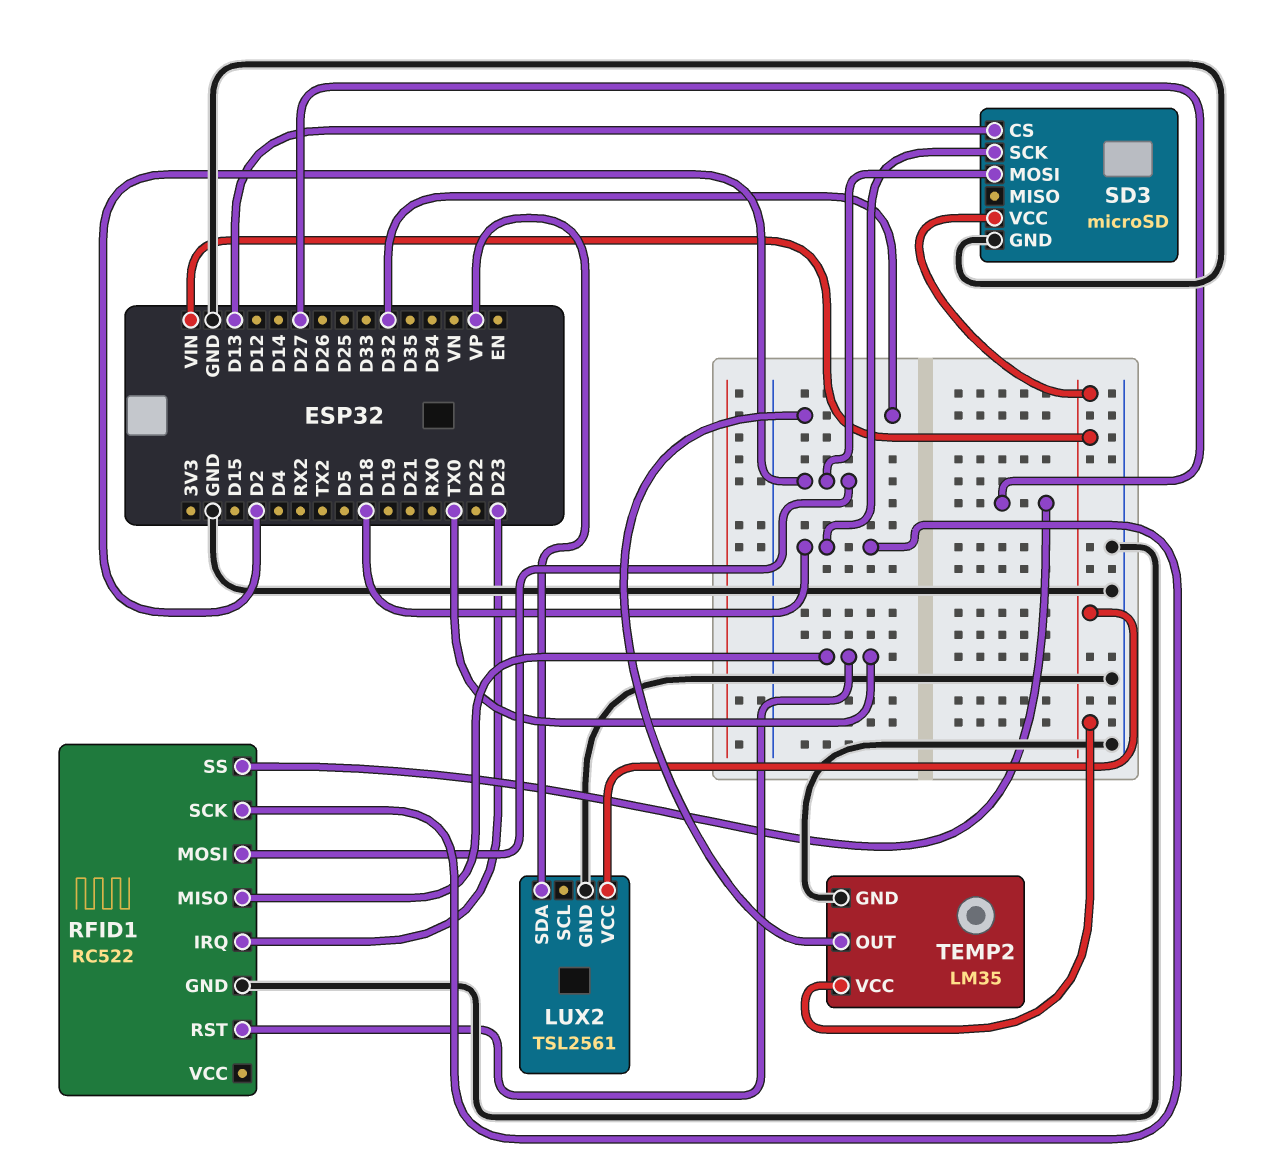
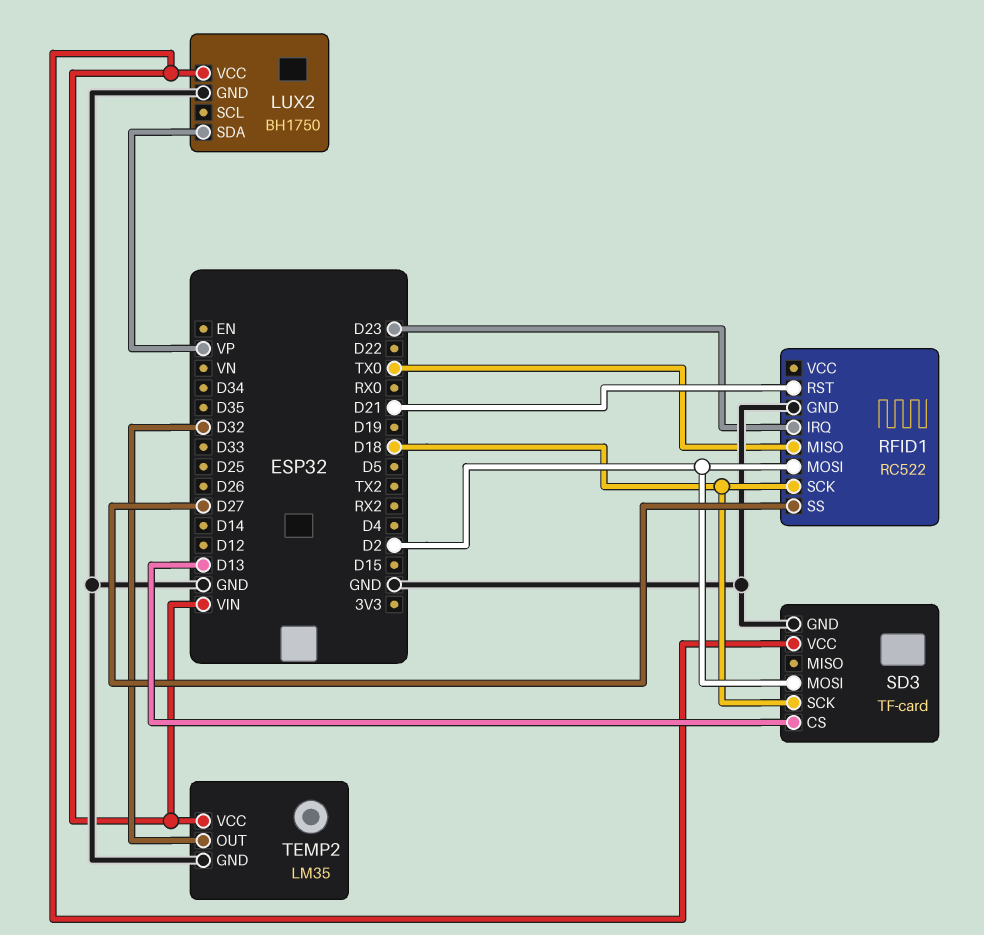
LUX2: TSL2561 -> BH1750
RFID1 pin RST: TX0 -> D21
SD3: microSD -> TF-card

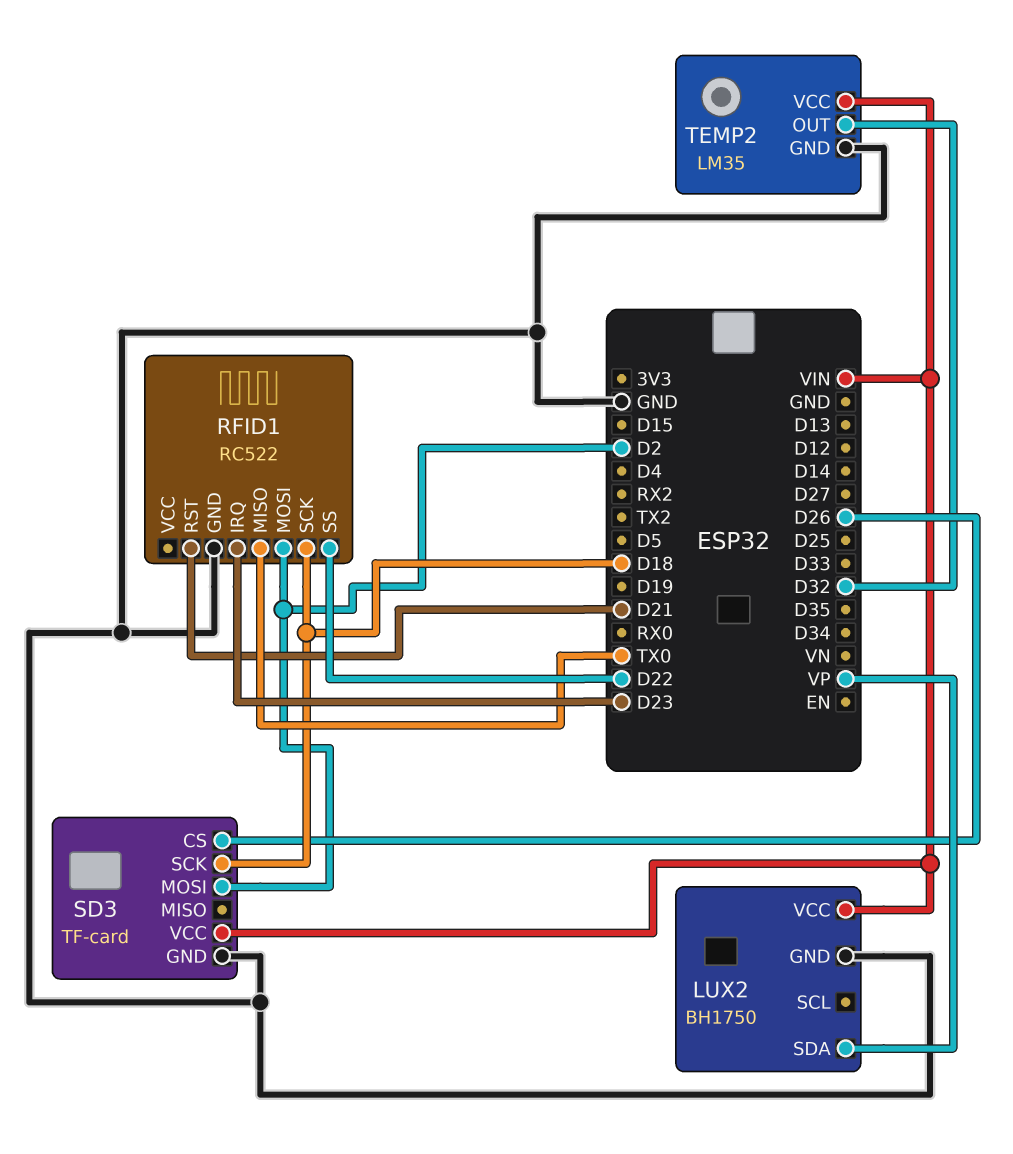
RFID1 pin SS: D27 -> D22
SD3 pin CS: D13 -> D26

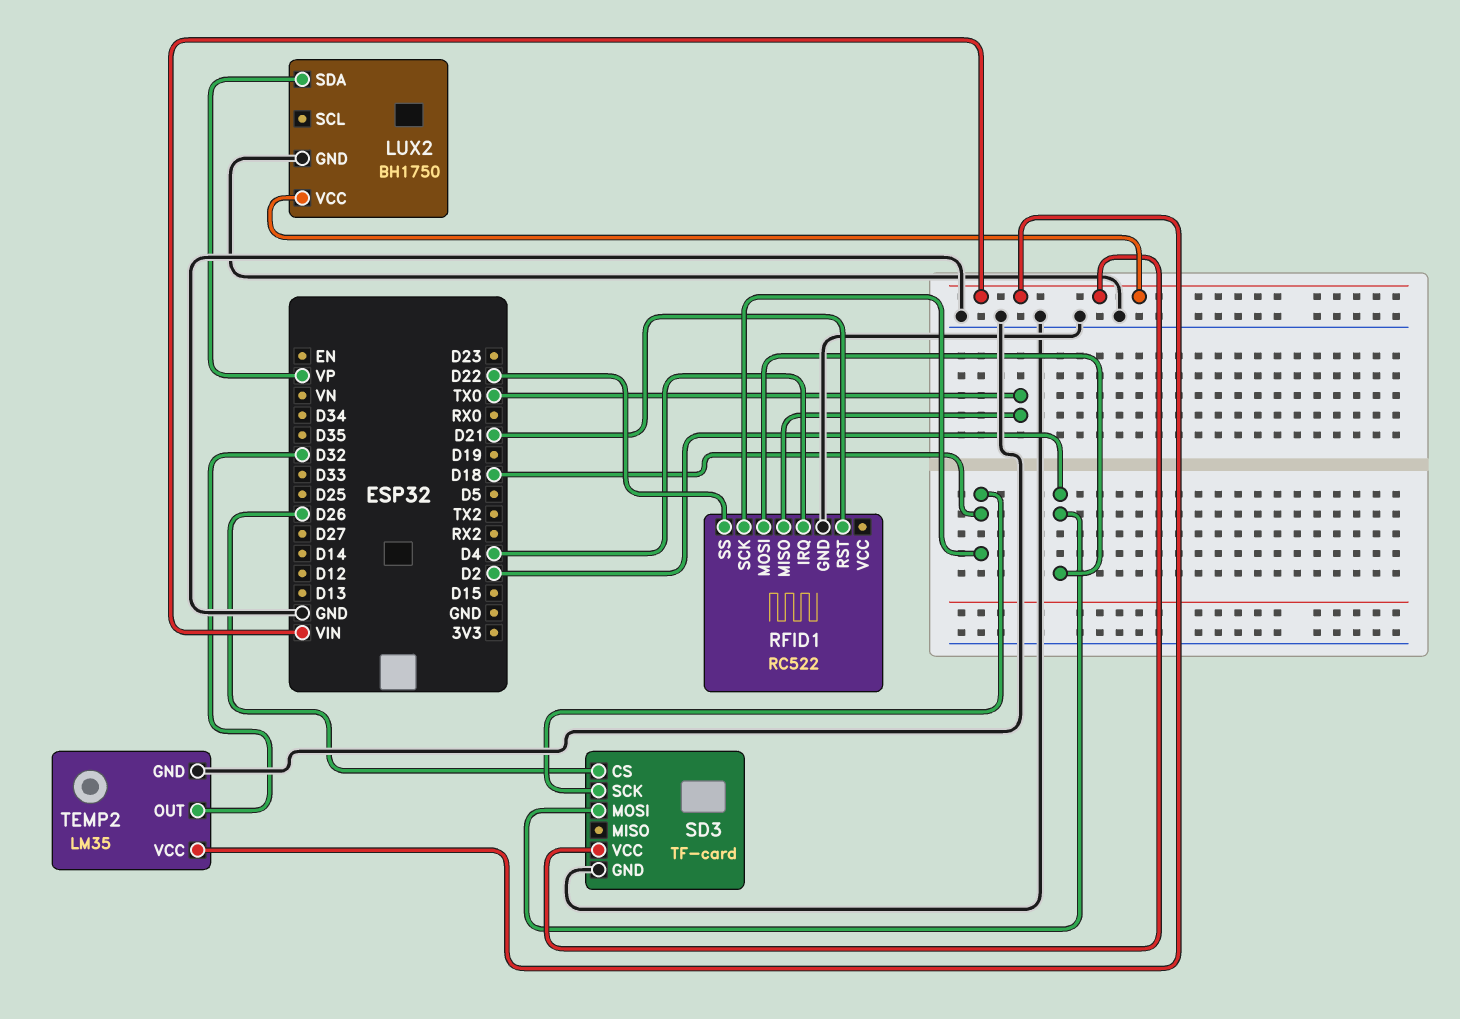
RFID1 pin IRQ: D23 -> D4

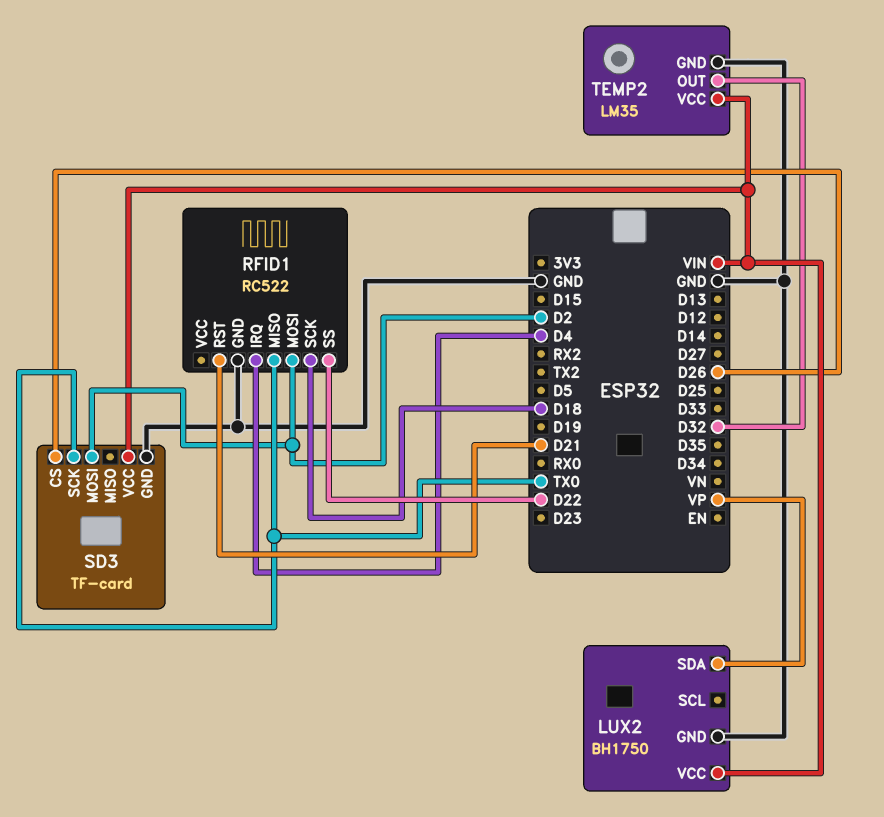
SD3 pin SCK: D18 -> TX0

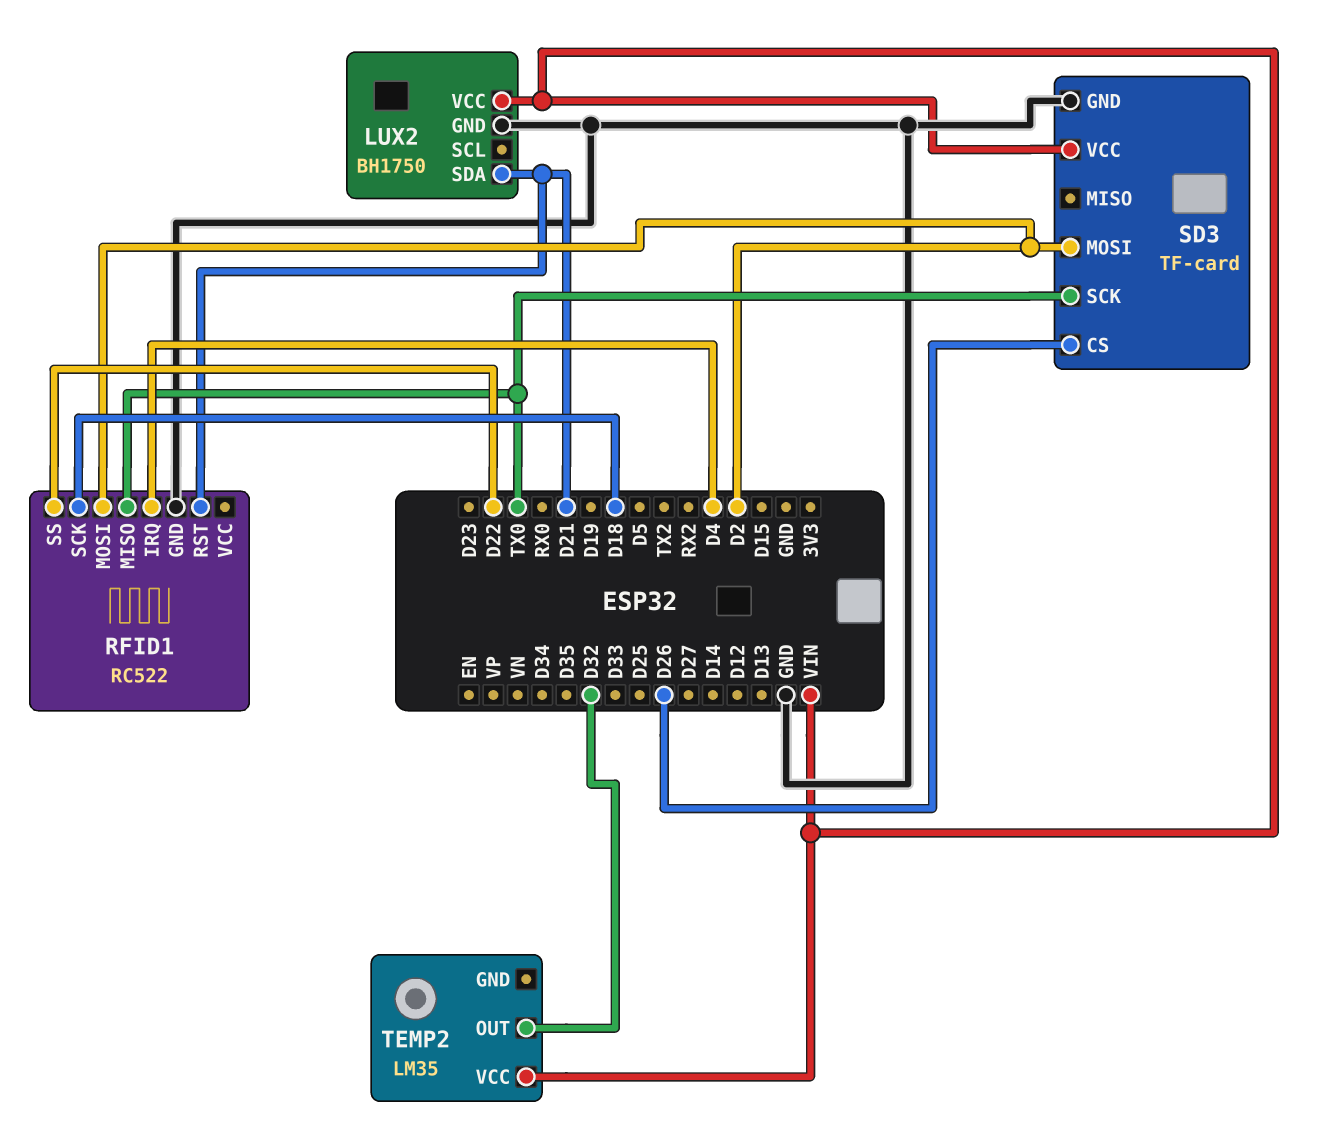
LUX2 pin SDA: VP -> D21
TEMP2 pin GND: GND -> none

